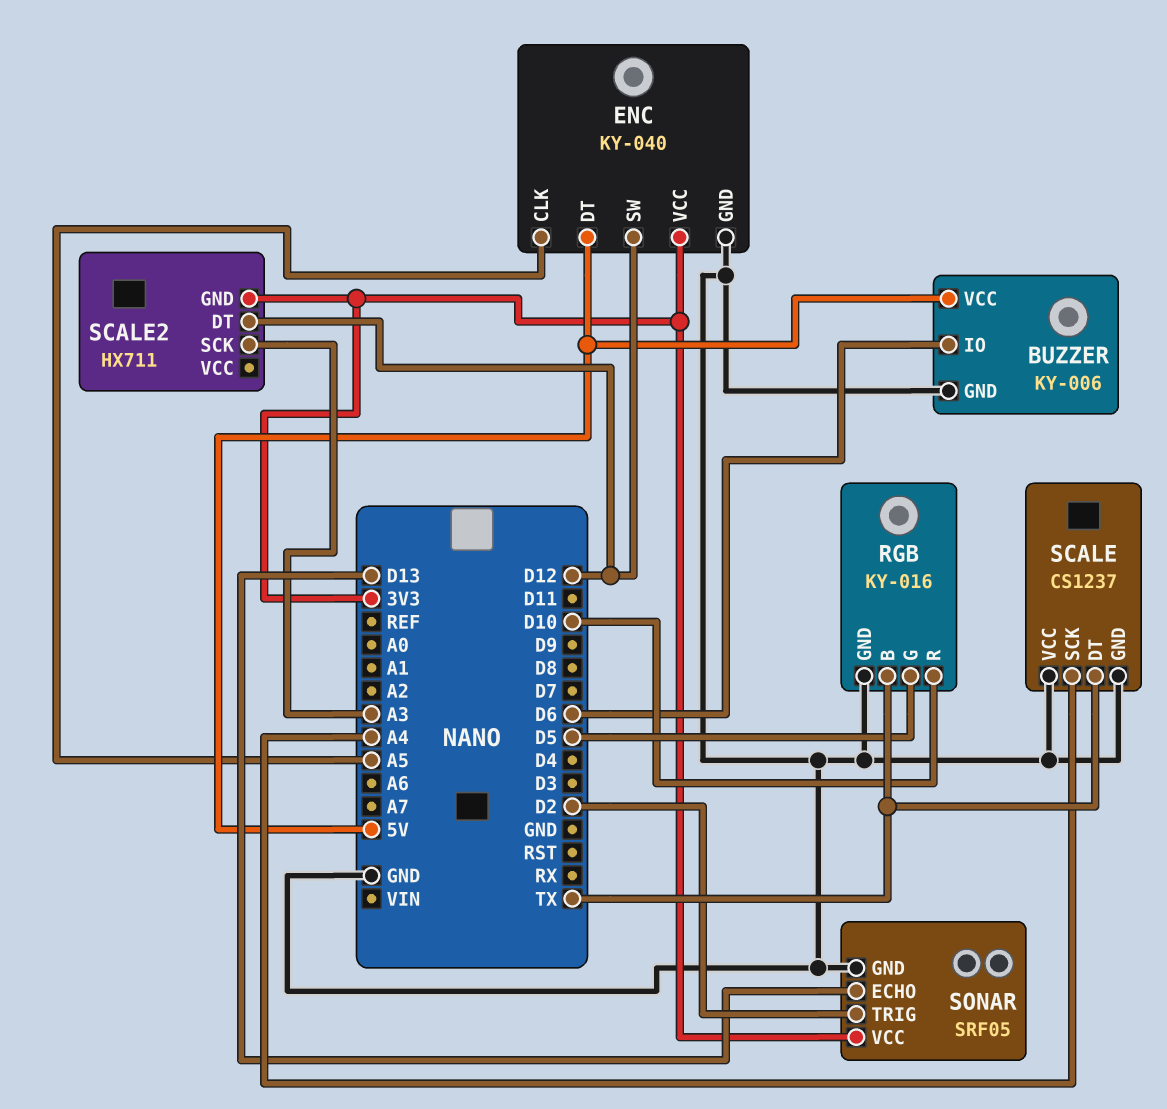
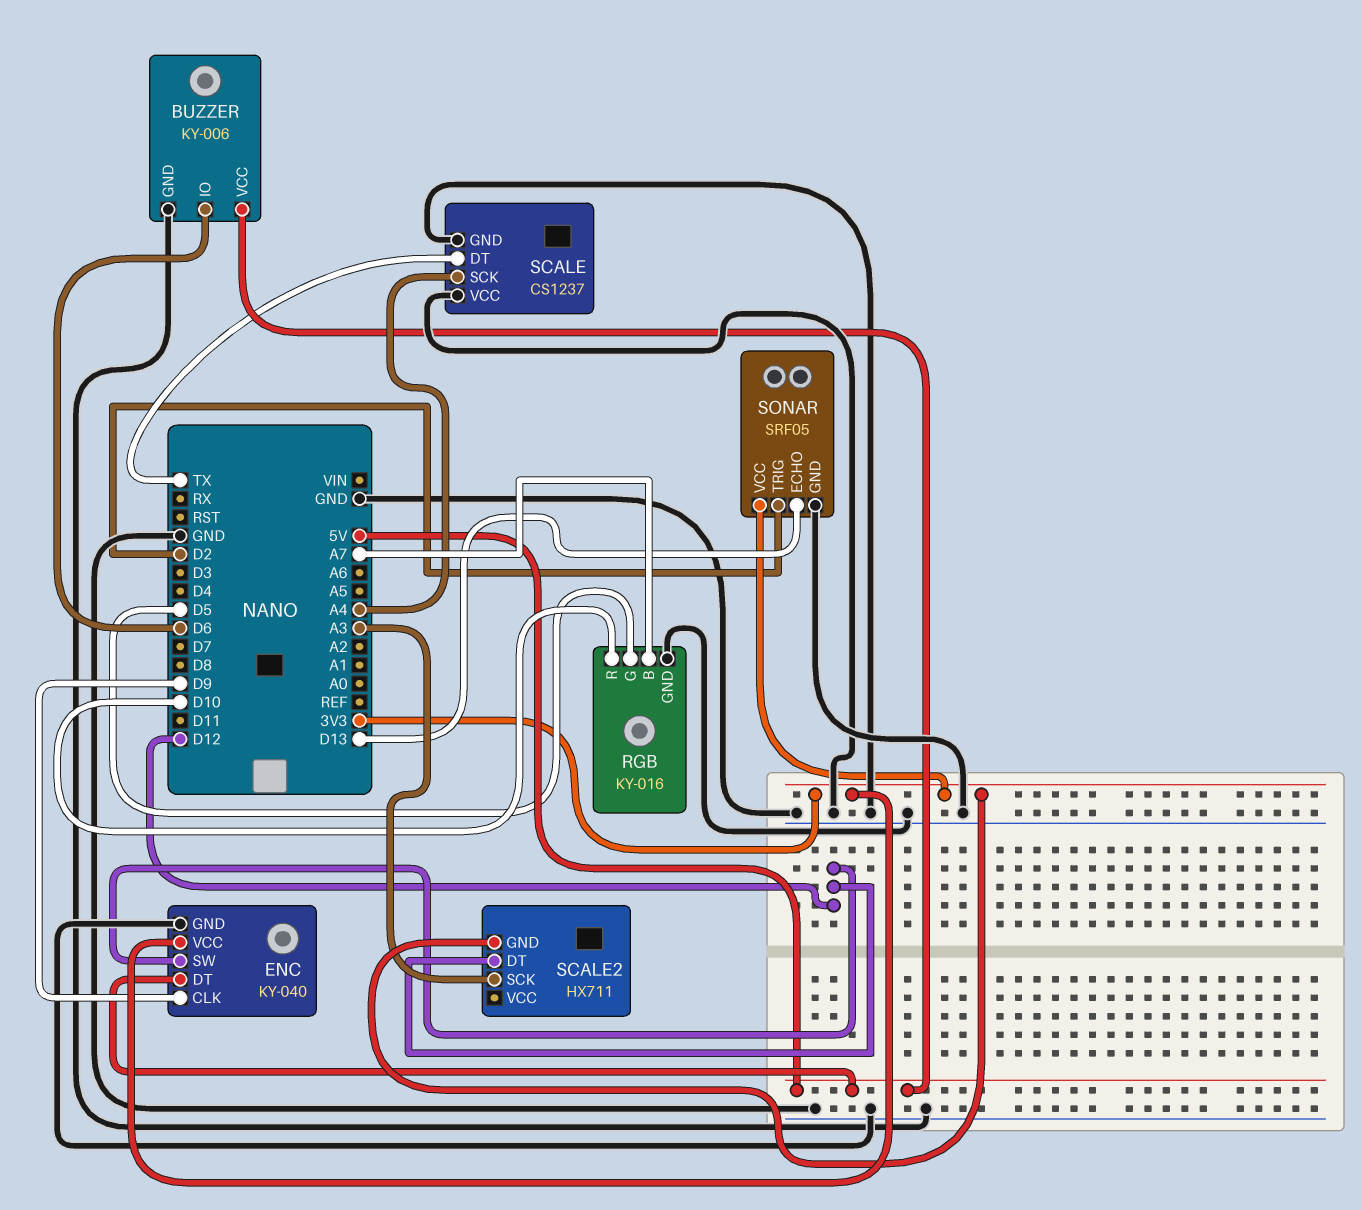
ENC pin CLK: A5 -> D9
RGB pin B: TX -> A7

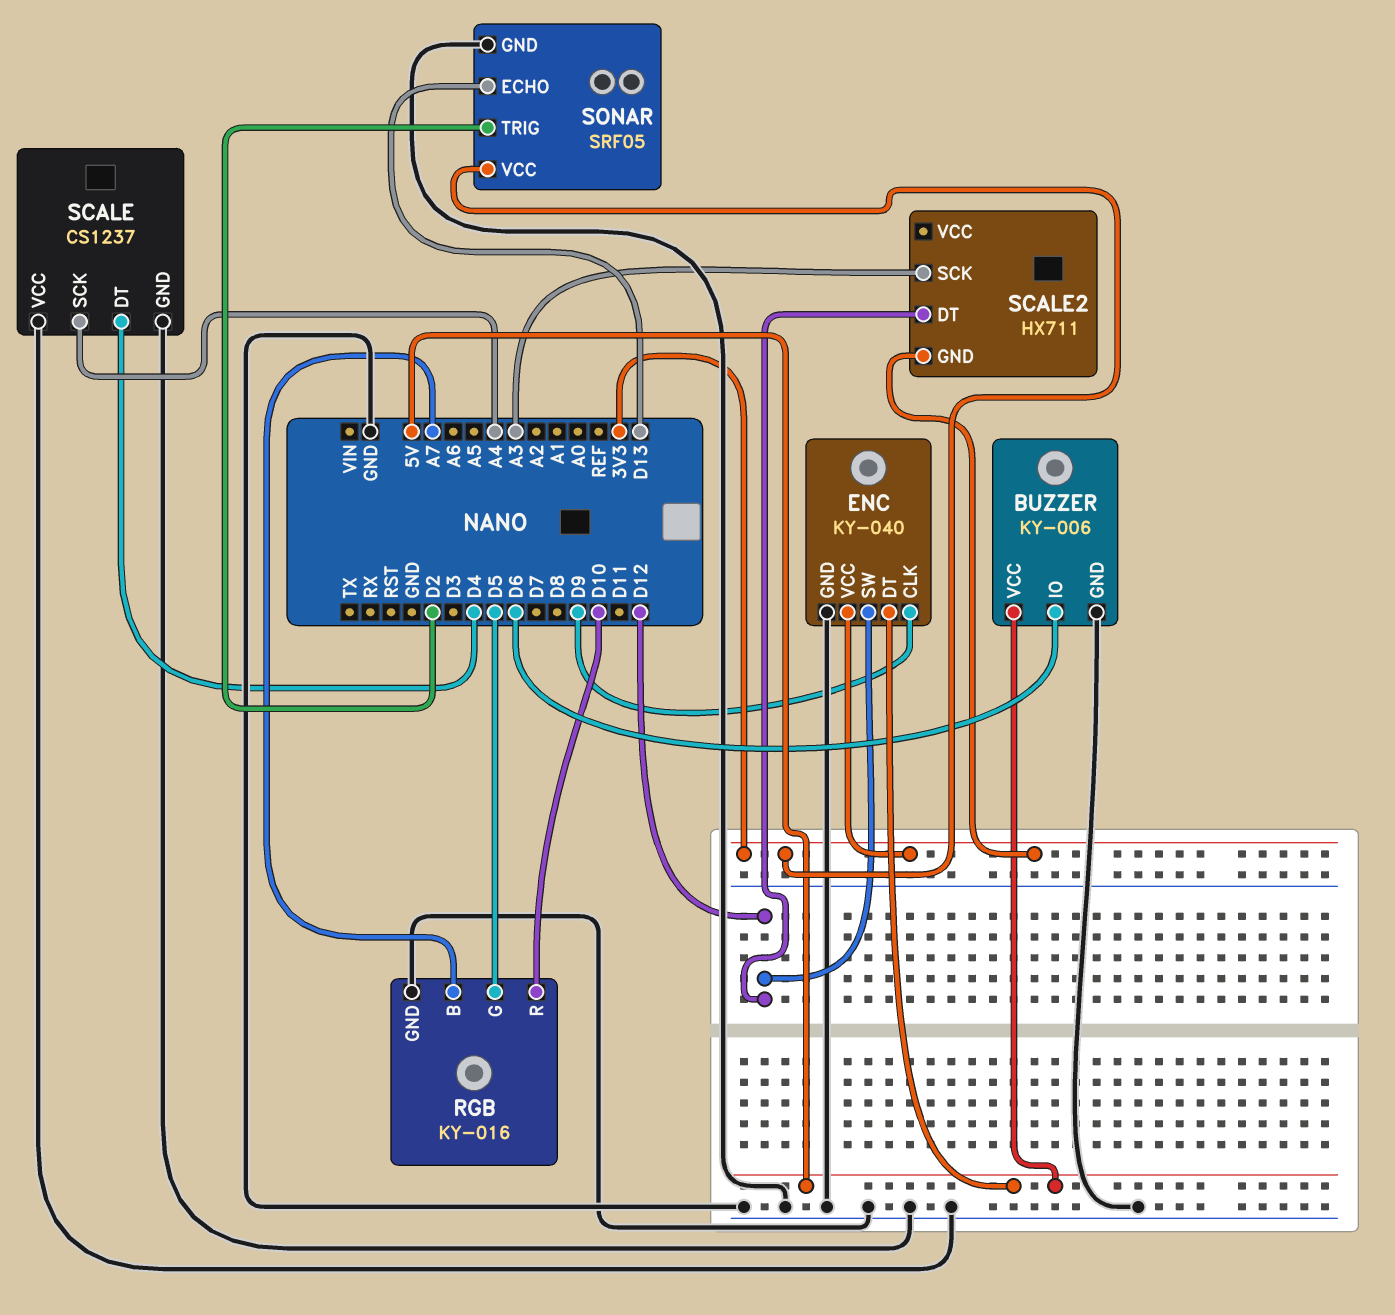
SCALE pin DT: TX -> D4

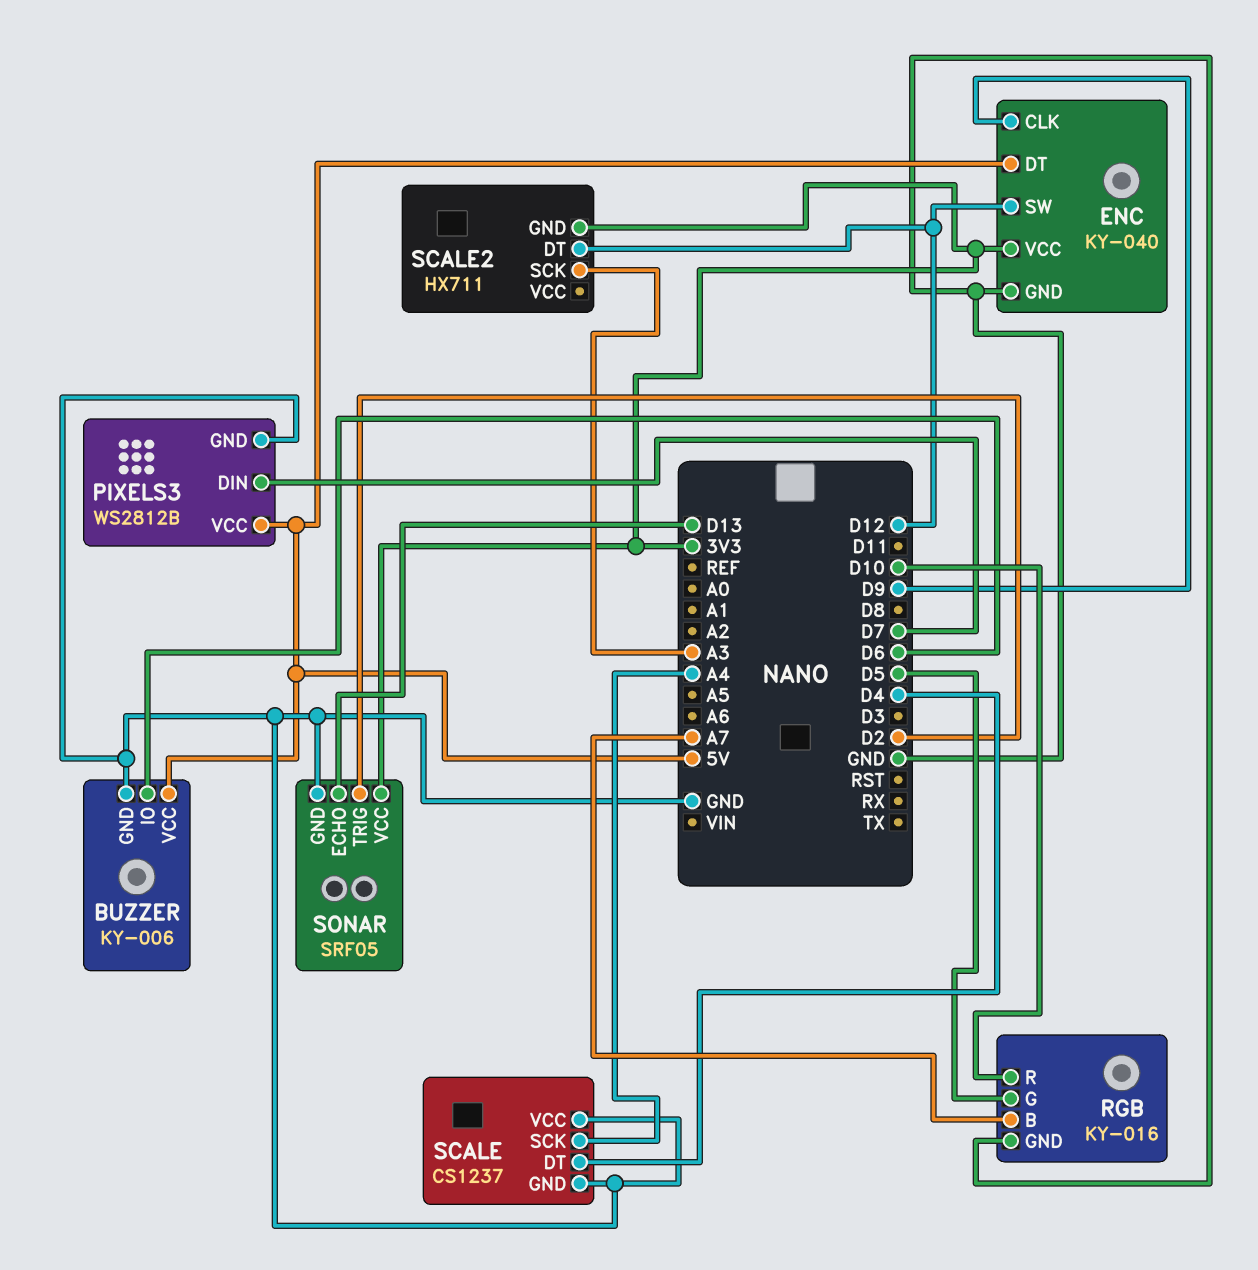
PIXELS3: none -> WS2812B
PIXELS3 pin DIN: none -> D7
PIXELS3 pin GND: none -> GND
PIXELS3 pin VCC: none -> 5V

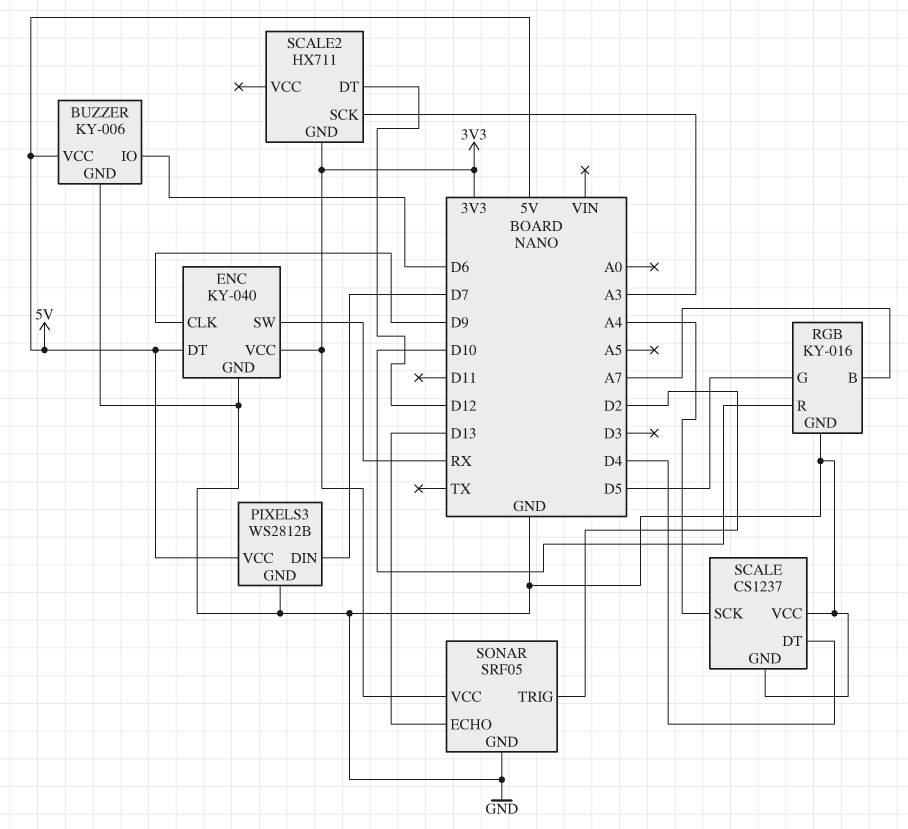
ENC pin SW: D12 -> RX

